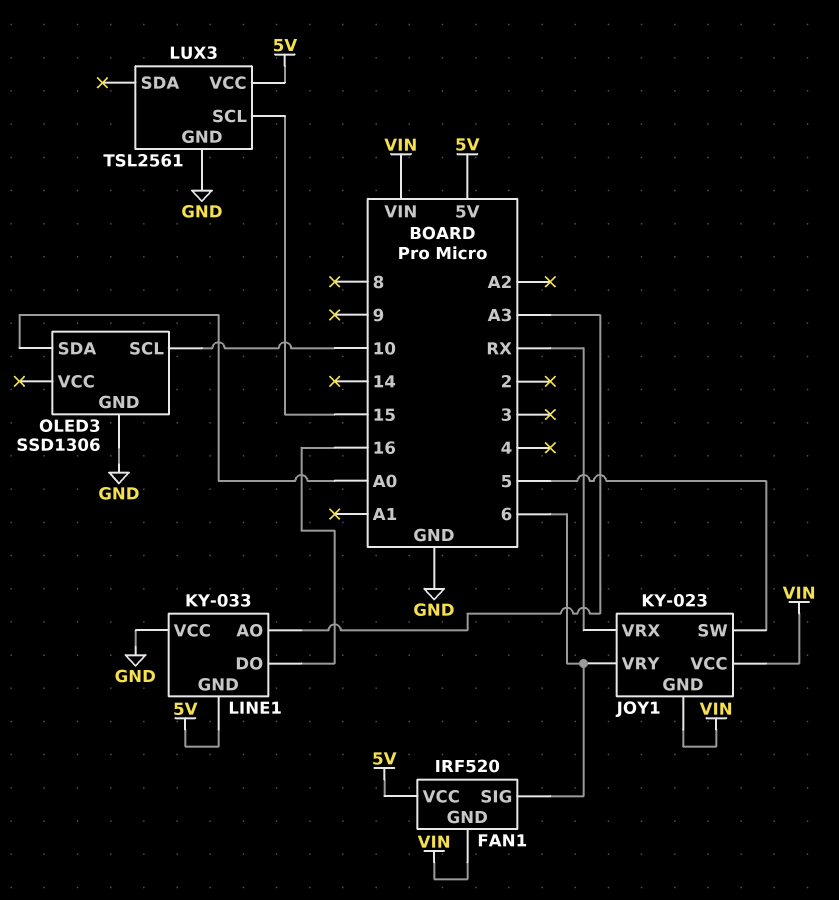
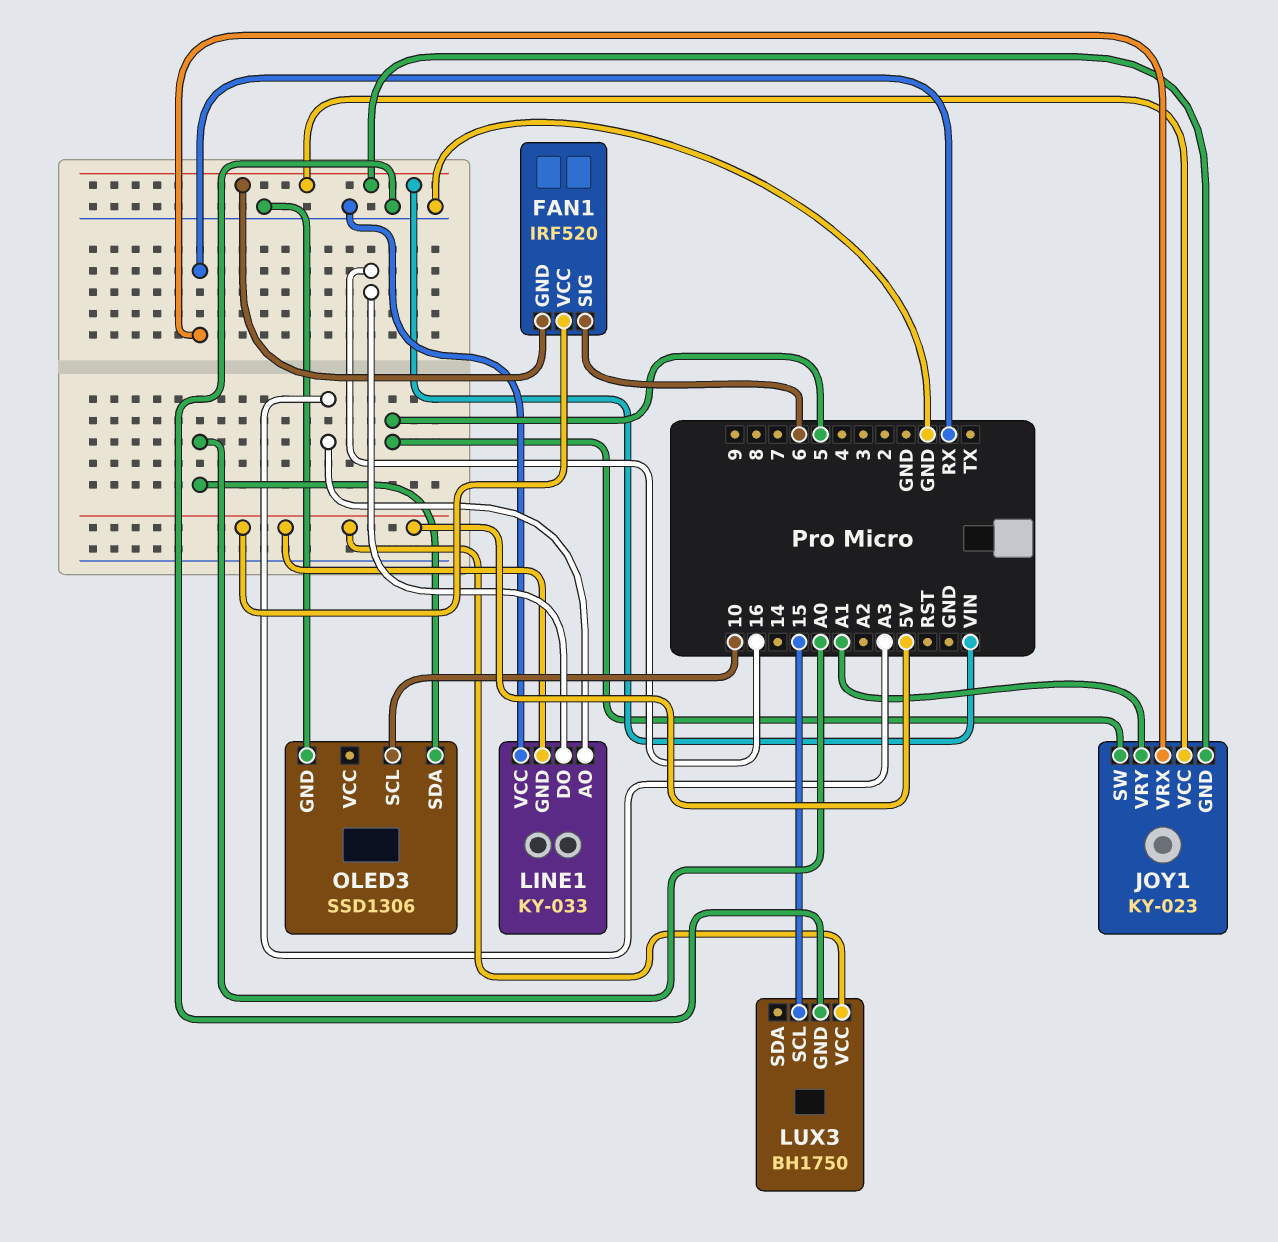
JOY1 pin VRY: 6 -> A1
LUX3: TSL2561 -> BH1750

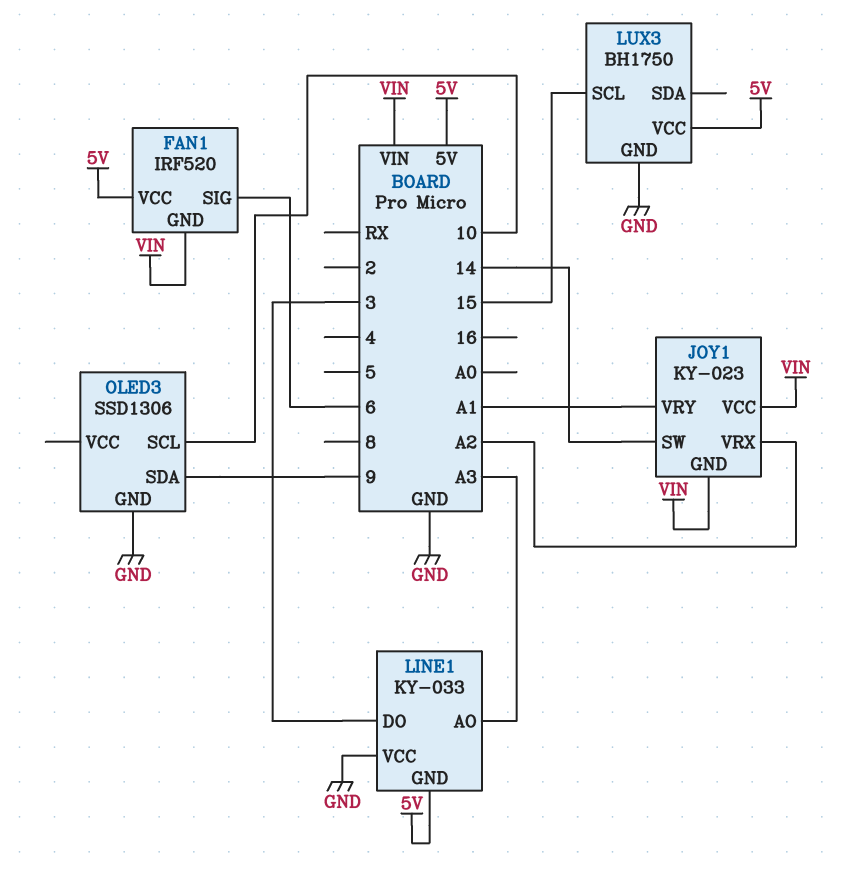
JOY1 pin SW: 5 -> 14
JOY1 pin VRX: RX -> A2
LINE1 pin DO: 16 -> 3
OLED3 pin SDA: A0 -> 9

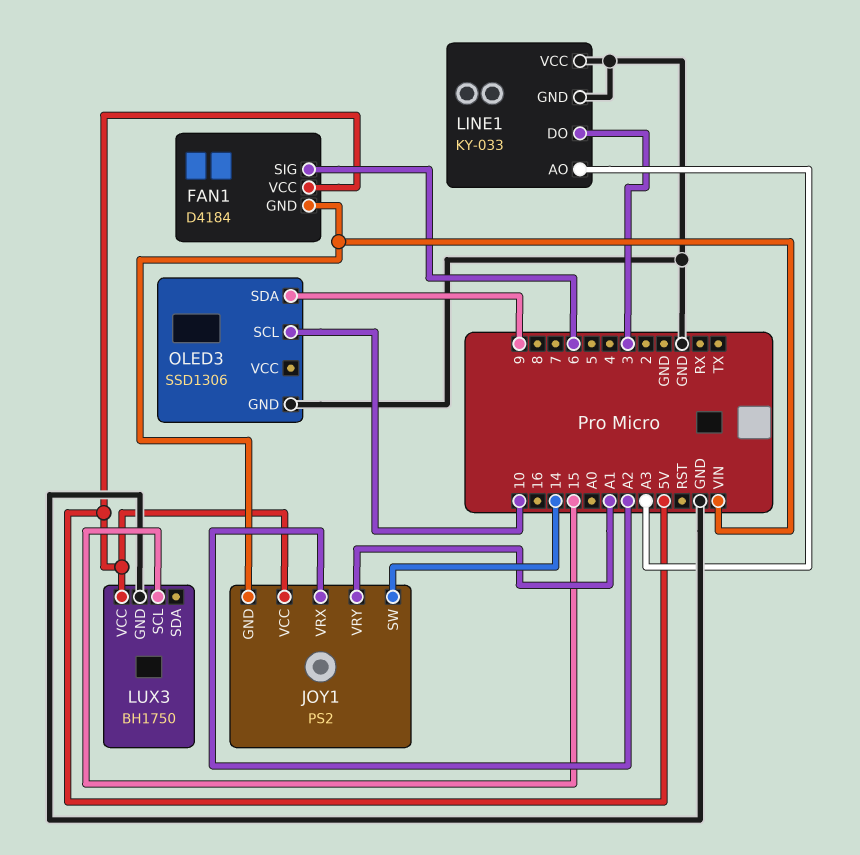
FAN1: IRF520 -> D4184
JOY1: KY-023 -> PS2
JOY1 pin VCC: VIN -> 5V
LINE1 pin GND: 5V -> GND

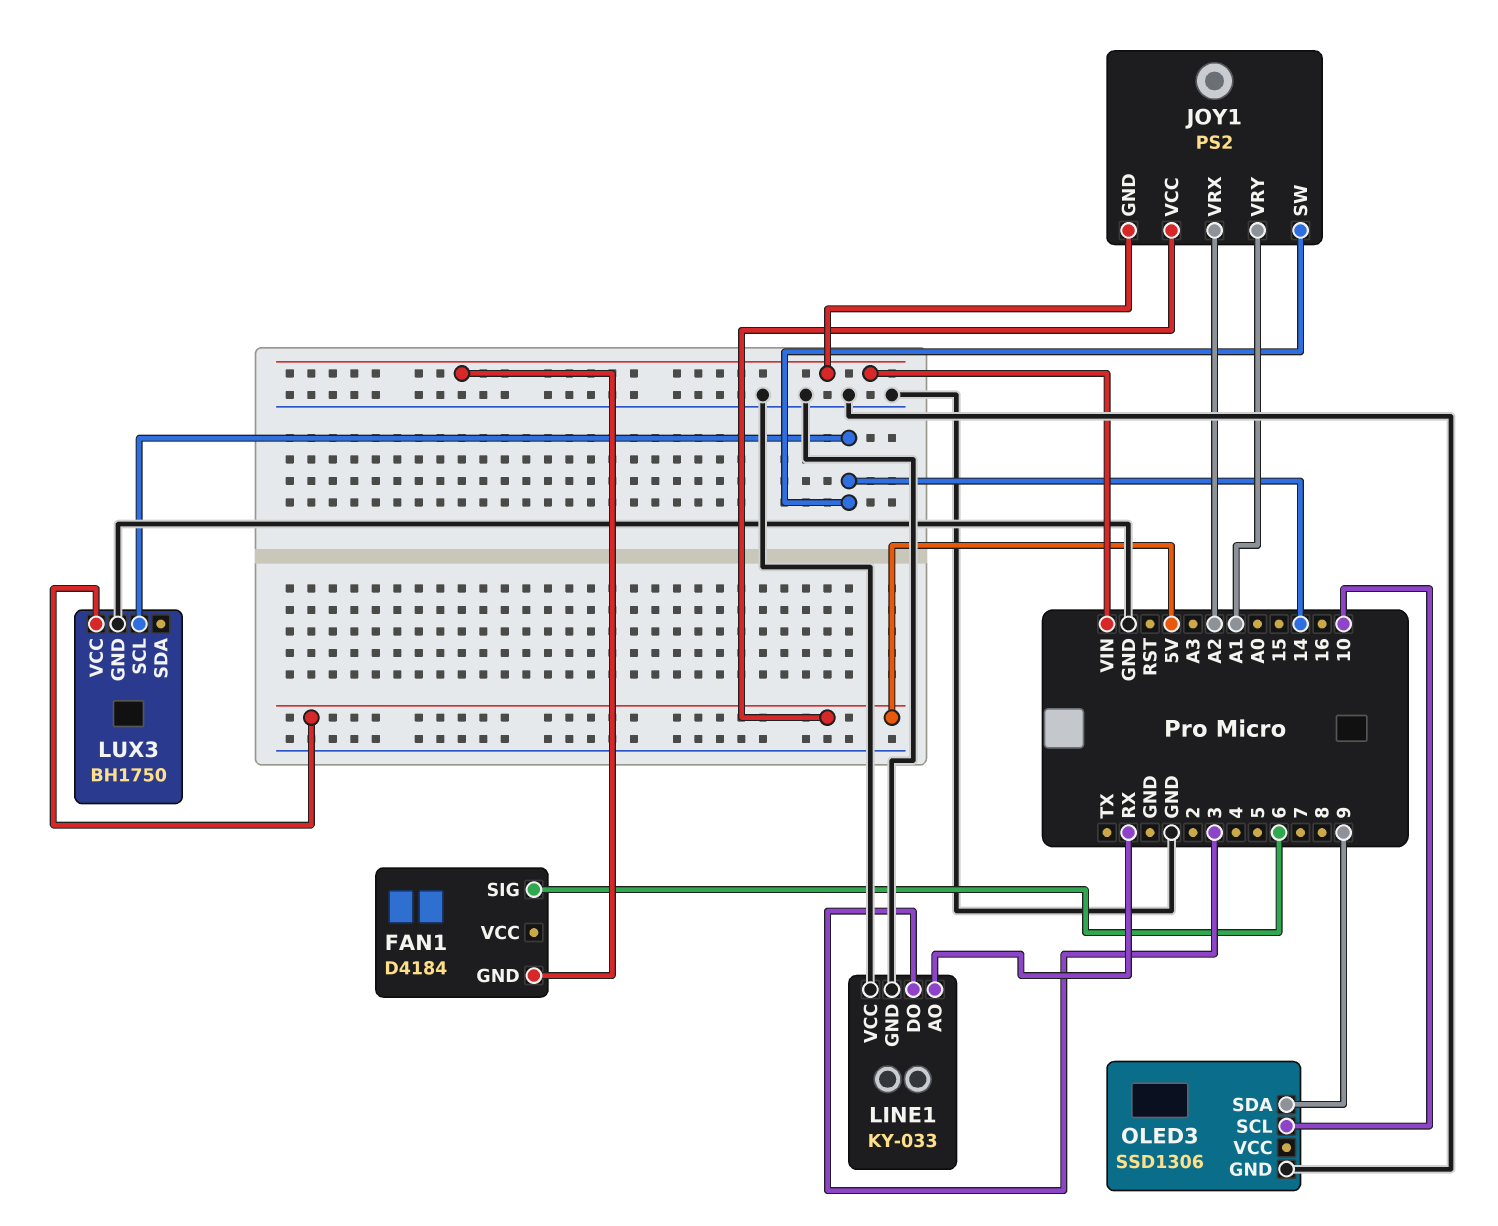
FAN1 pin VCC: 5V -> none
LINE1 pin AO: A3 -> RX
LUX3 pin SCL: 15 -> 14

